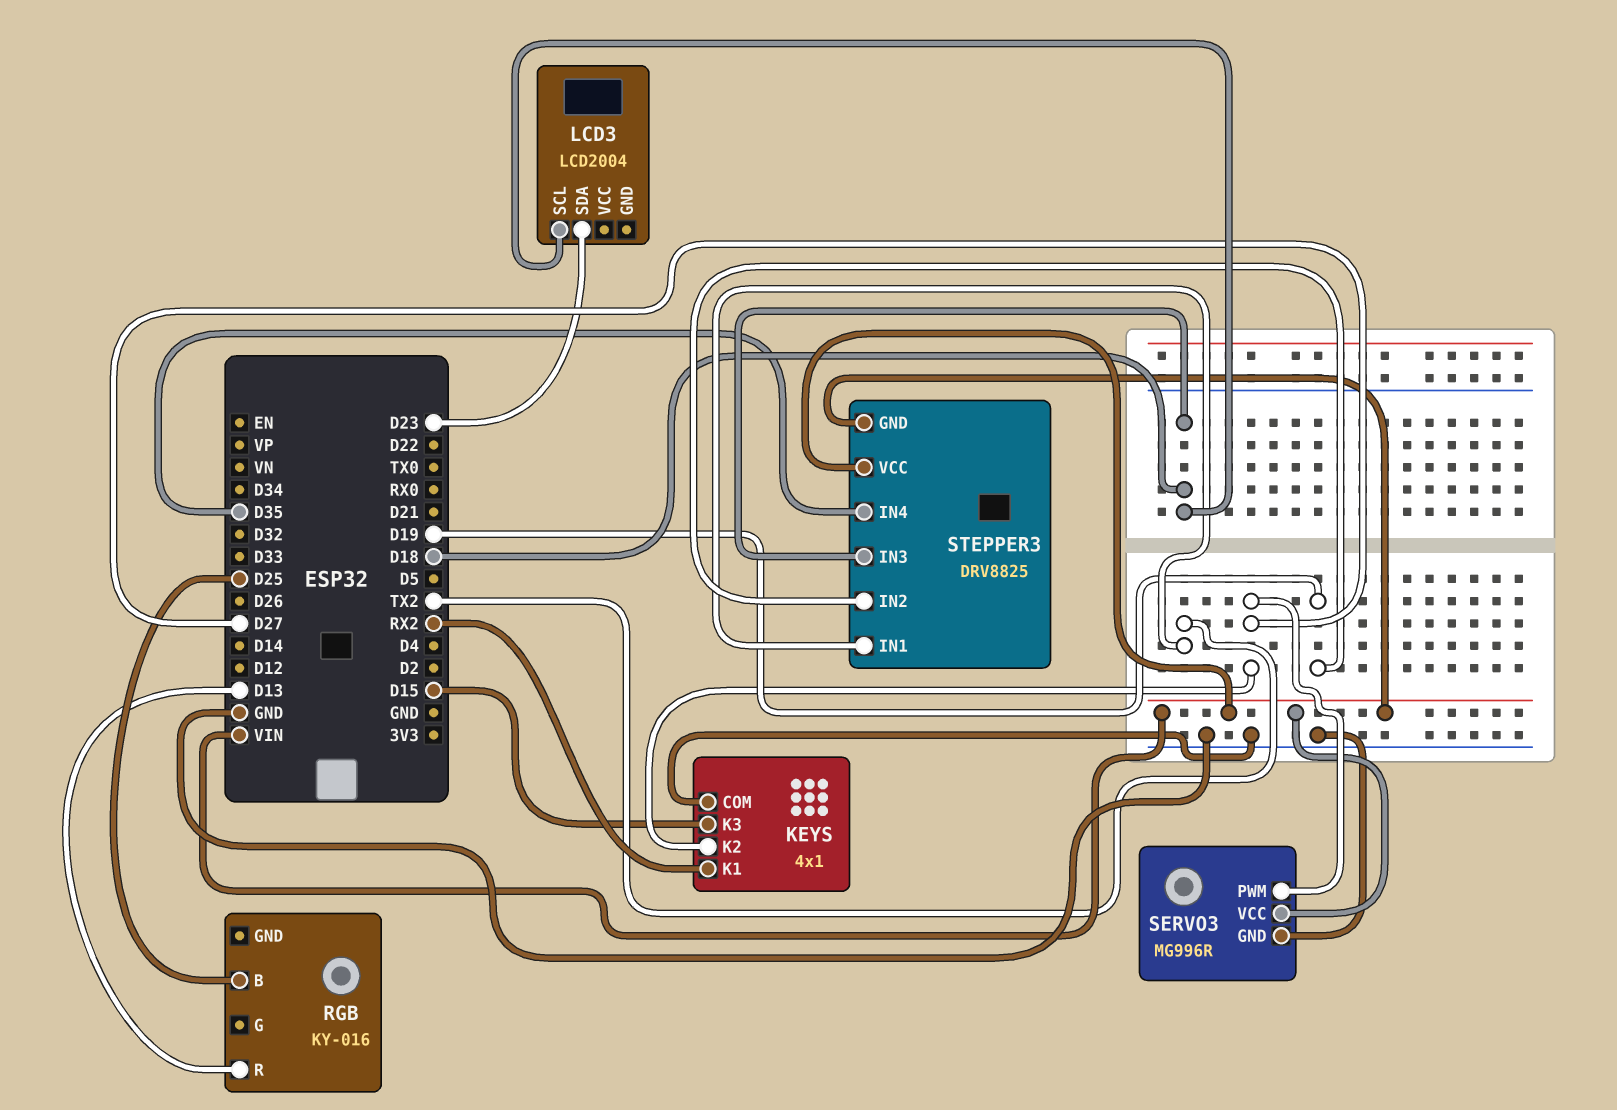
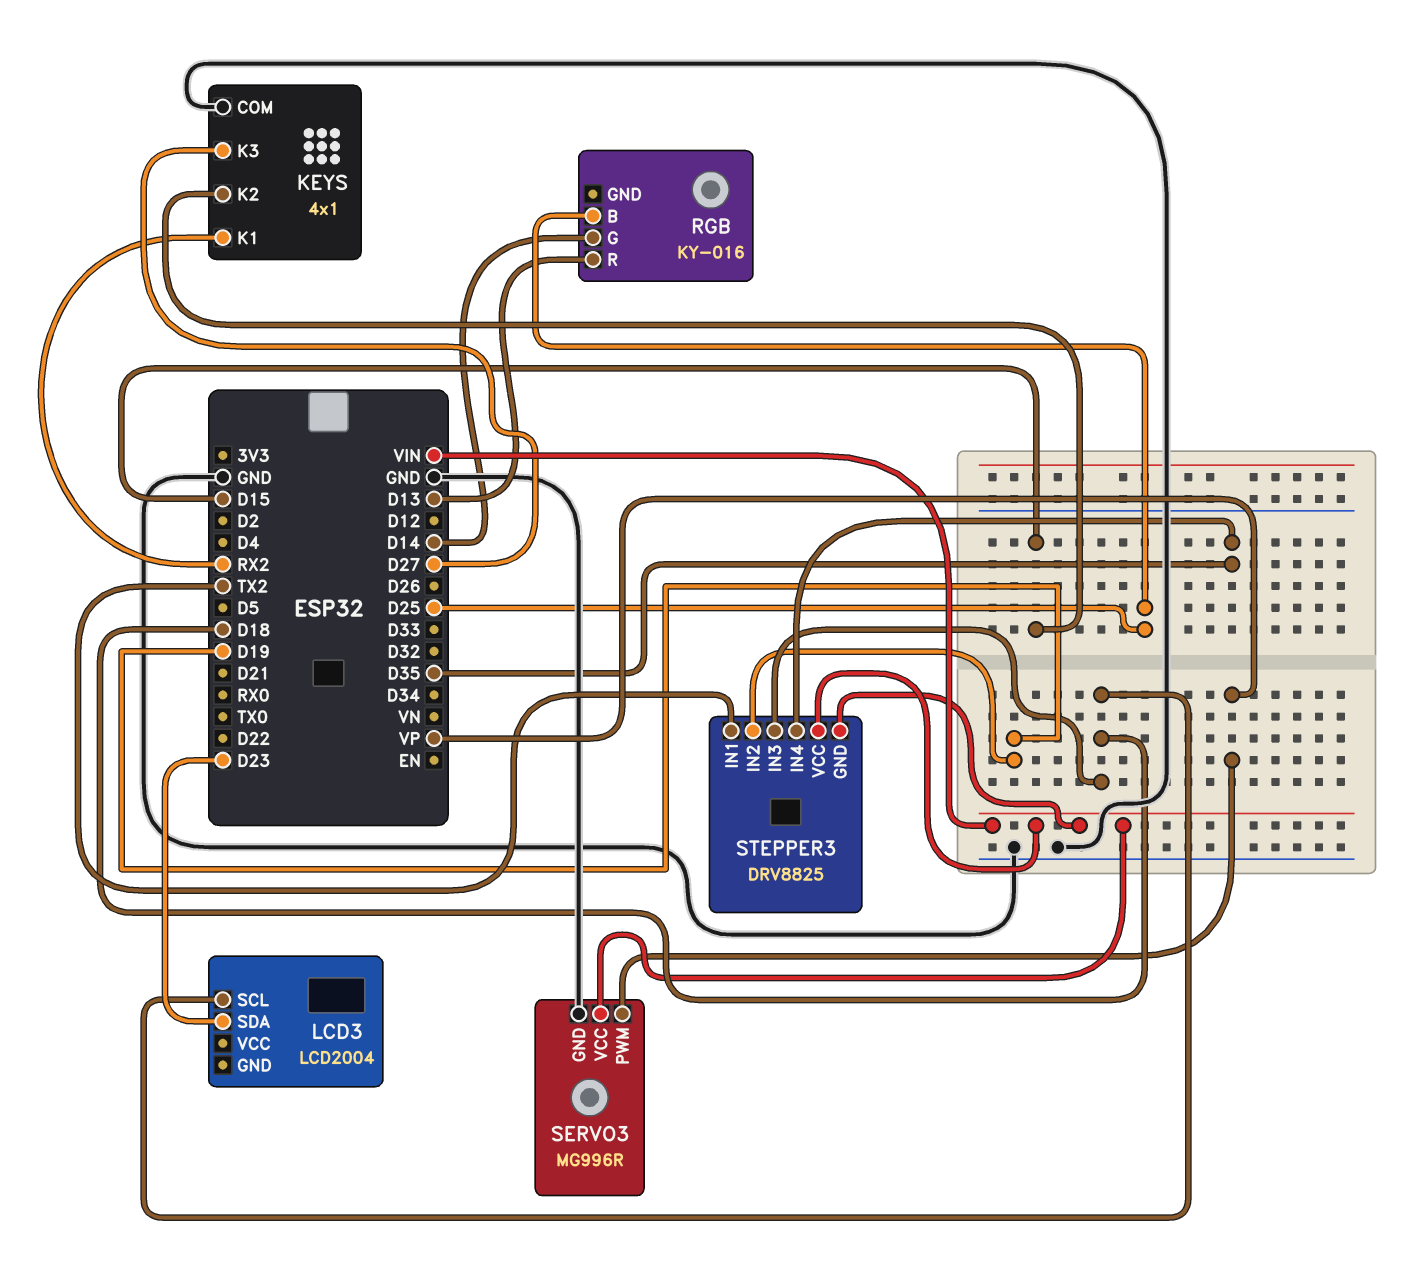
KEYS pin K2: D27 -> D15
KEYS pin K3: D15 -> D27
RGB pin G: none -> D14
SERVO3 pin PWM: D27 -> VP

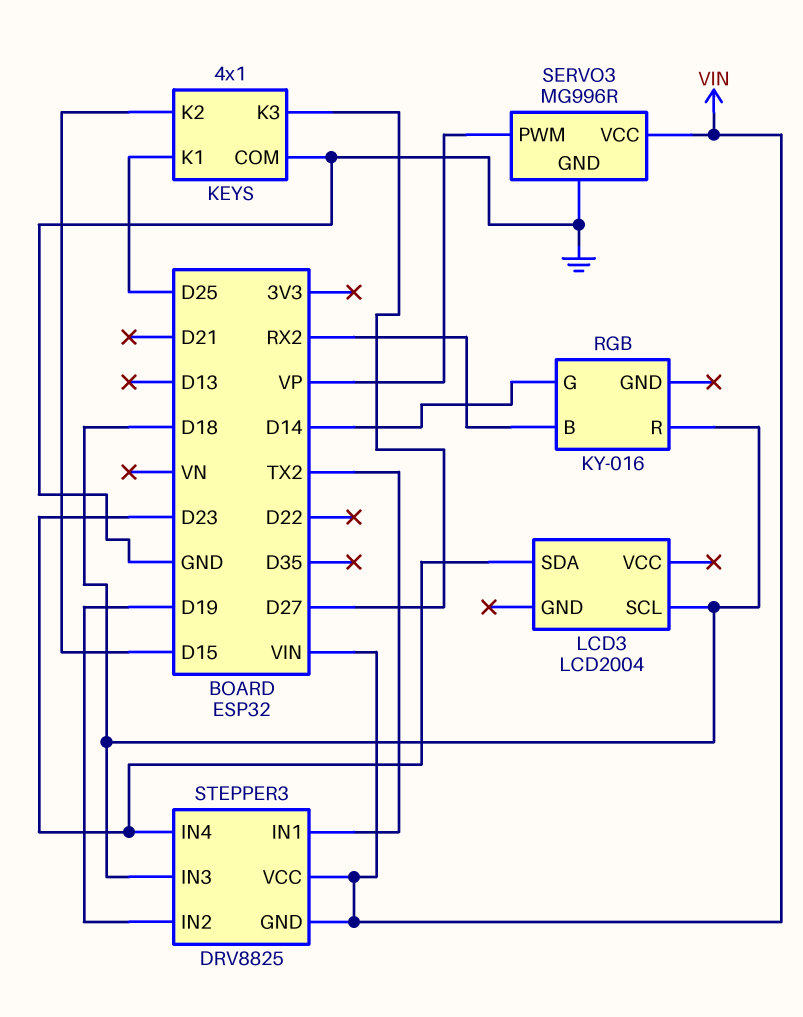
KEYS pin K1: RX2 -> D25
RGB pin B: D25 -> RX2
RGB pin R: D13 -> D18
STEPPER3 pin IN4: D35 -> D23

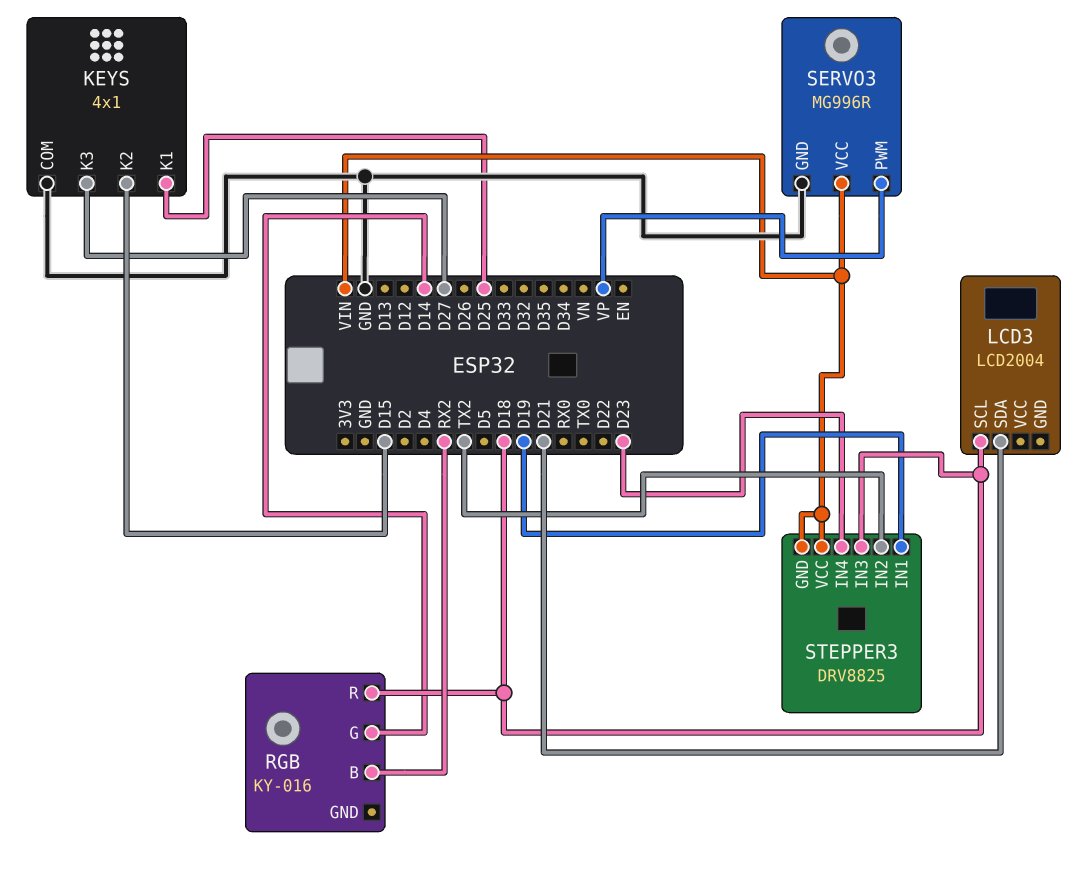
LCD3 pin SDA: D23 -> D21
STEPPER3 pin IN1: TX2 -> D19
STEPPER3 pin IN2: D19 -> TX2

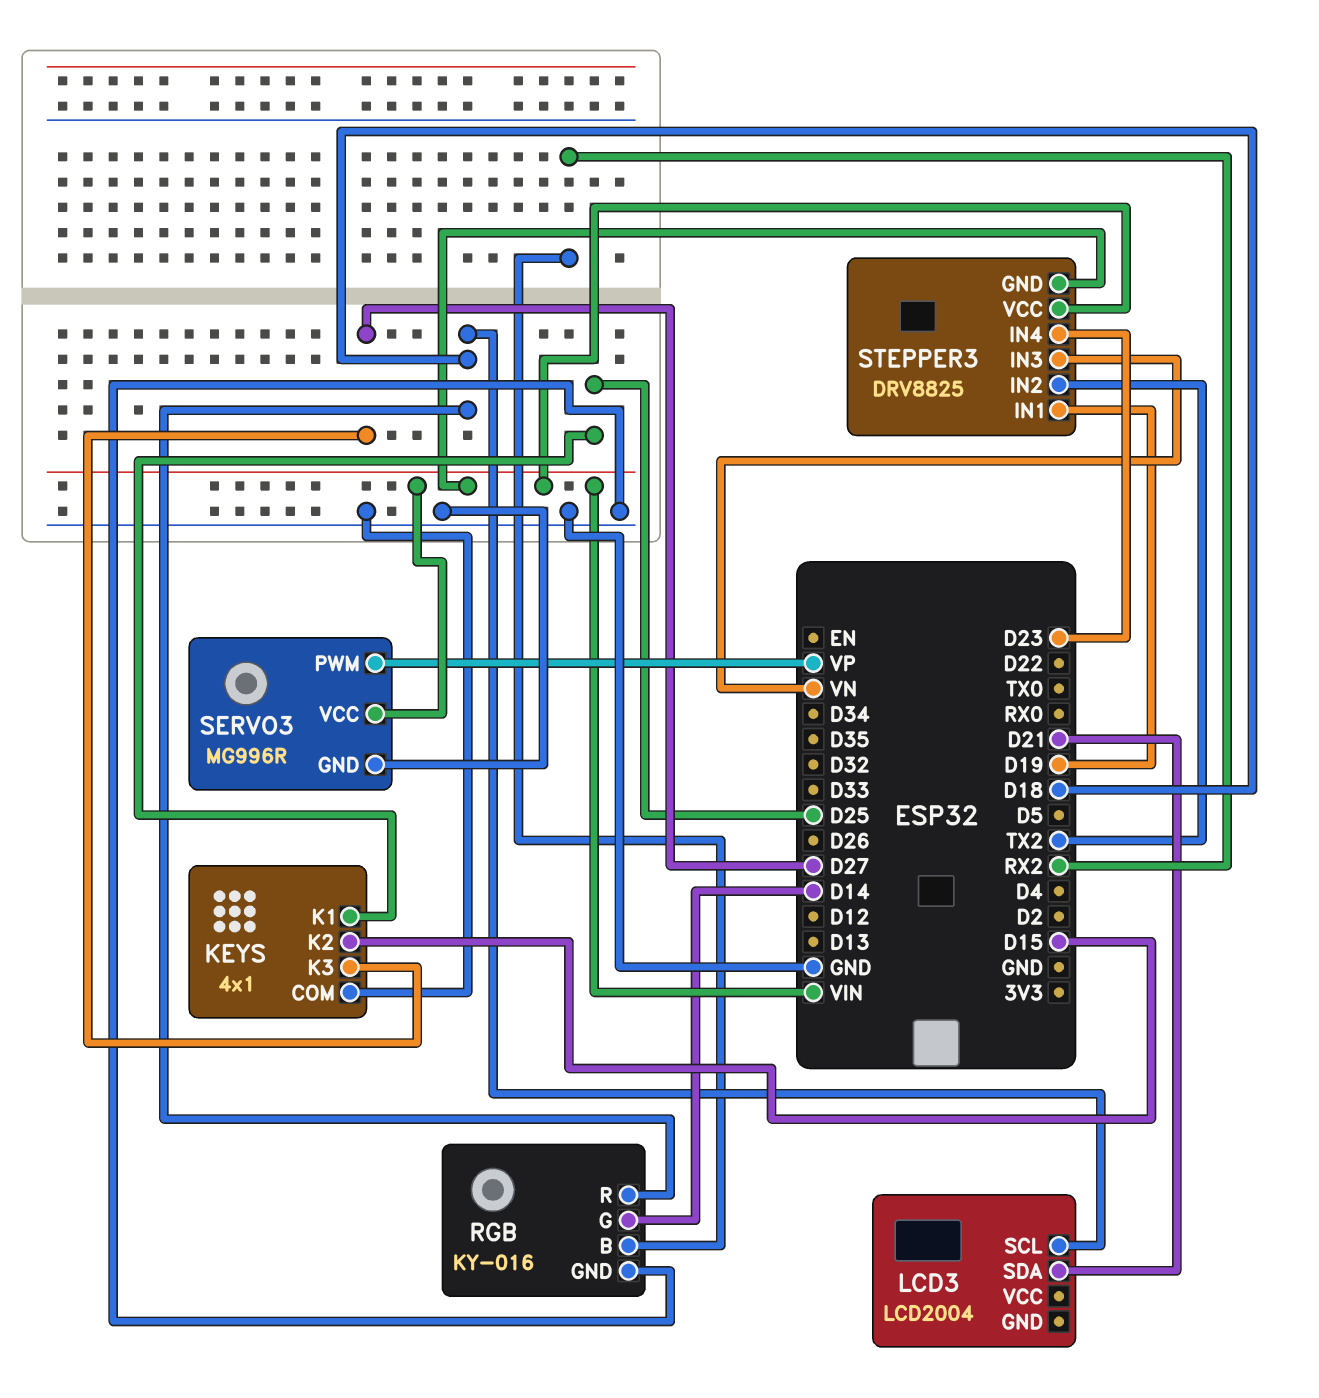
RGB pin GND: none -> GND
STEPPER3 pin IN3: D18 -> VN

